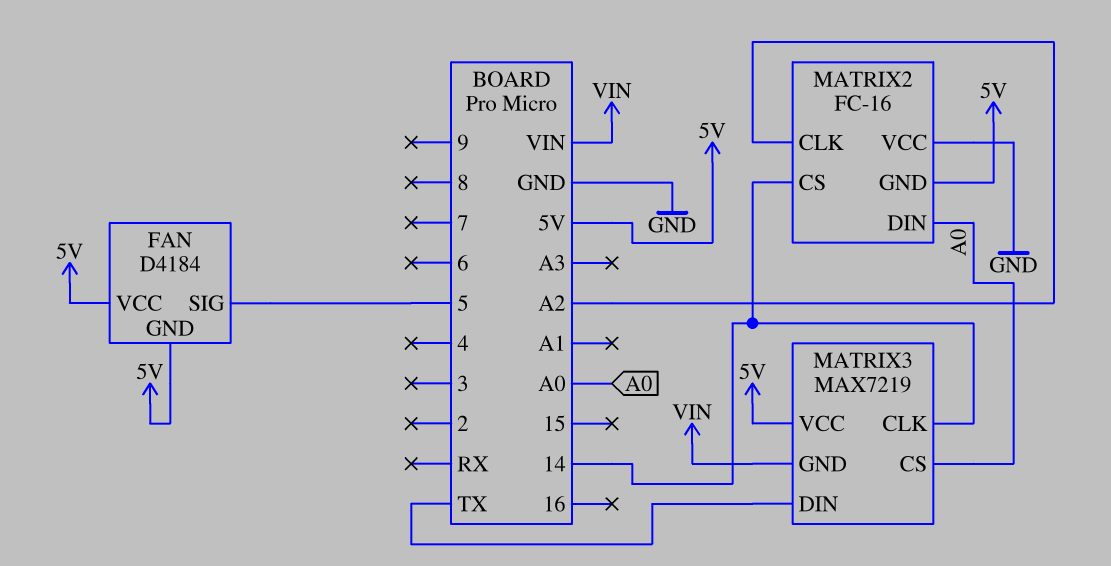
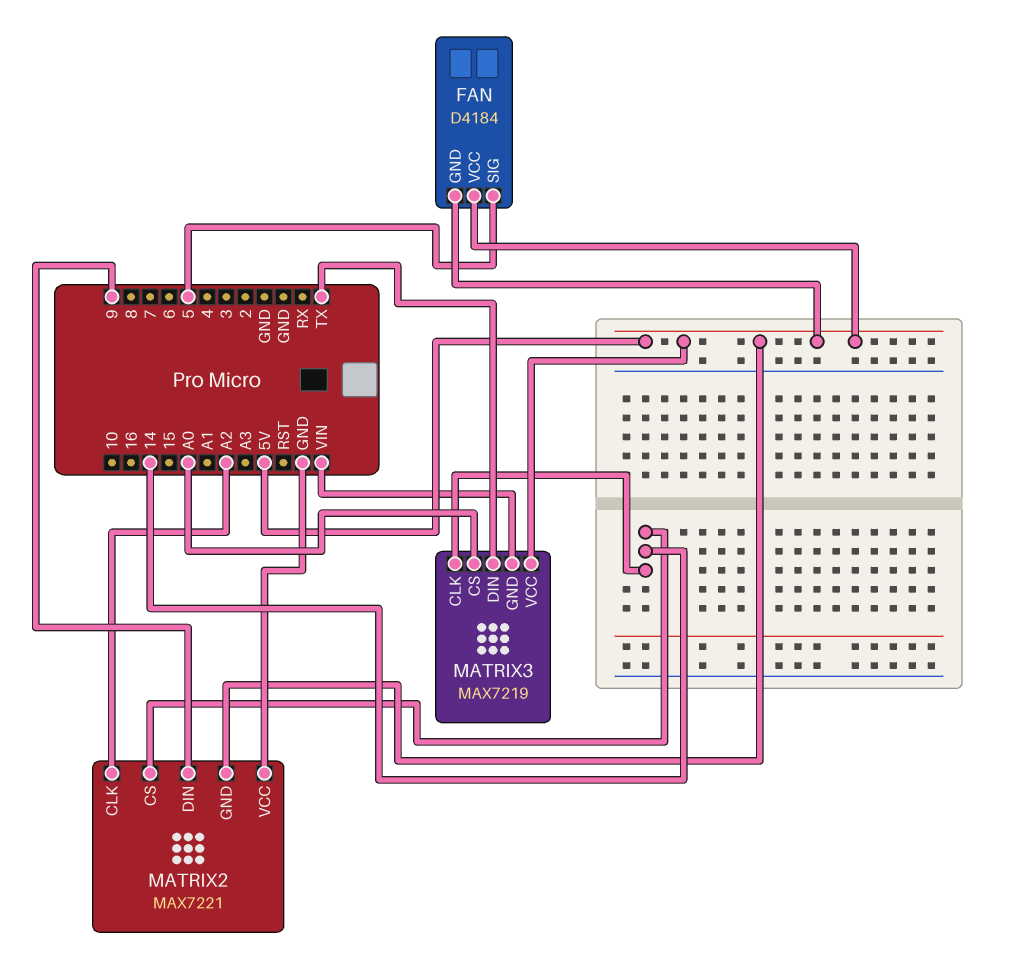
MATRIX2: FC-16 -> MAX7221
MATRIX2 pin DIN: A0 -> 9

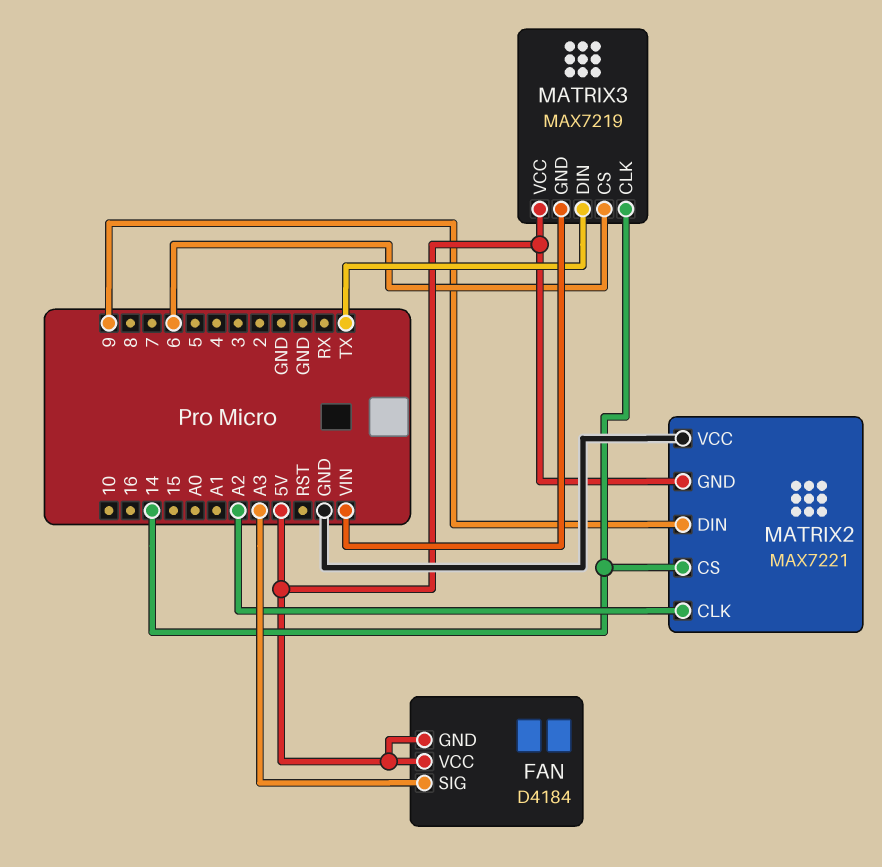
FAN pin SIG: 5 -> A3
MATRIX3 pin CS: A0 -> 6

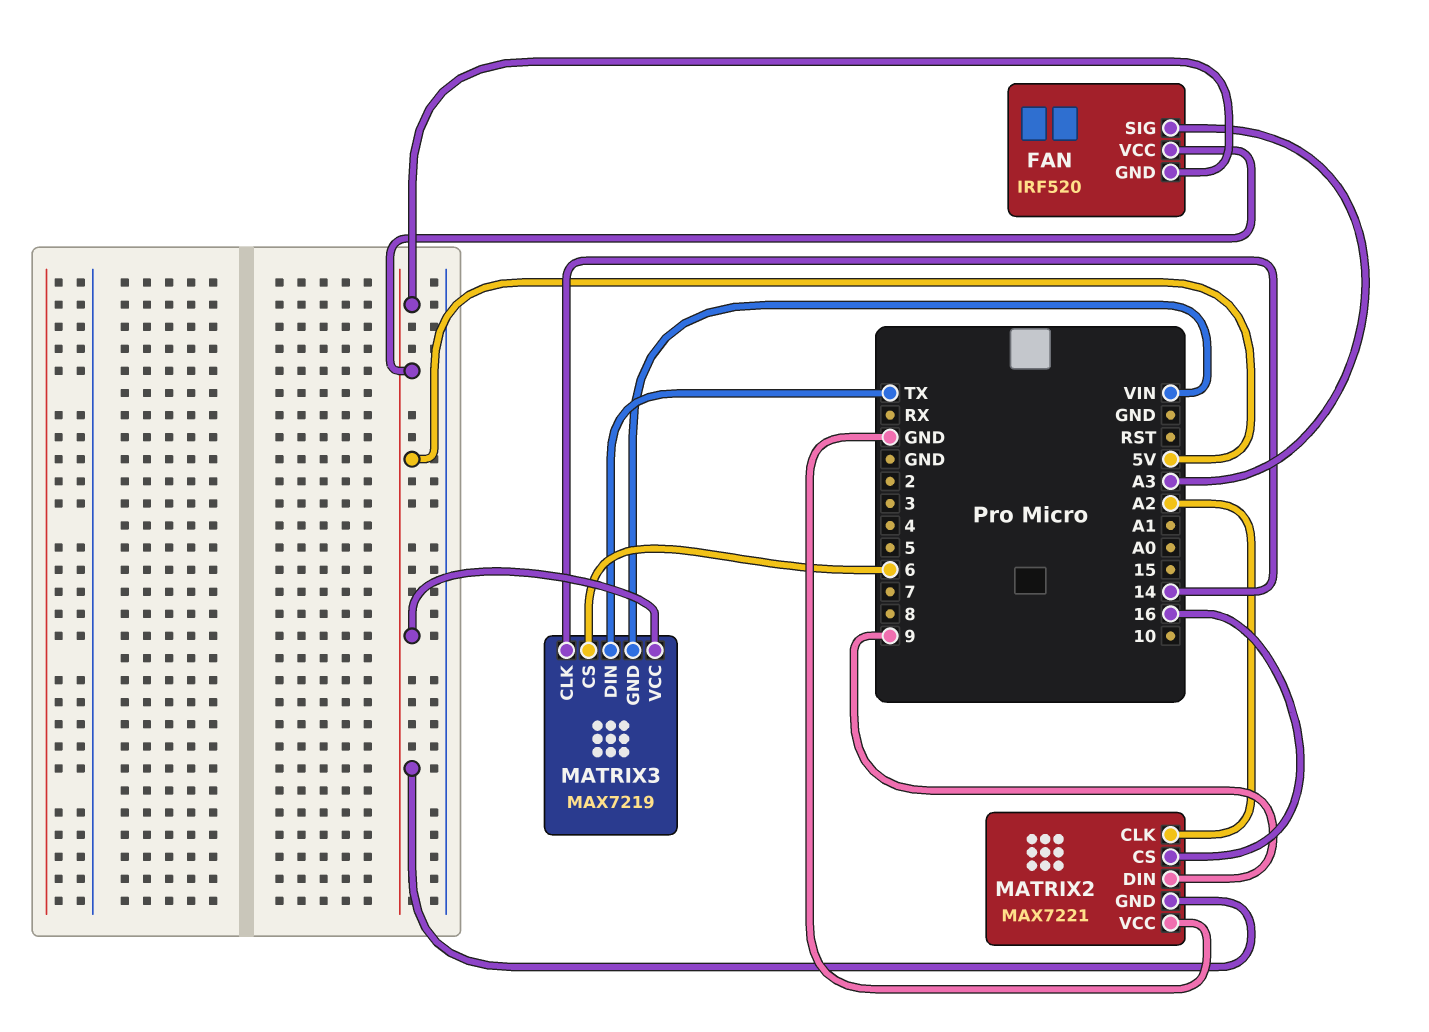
FAN: D4184 -> IRF520
MATRIX2 pin CS: 14 -> 16

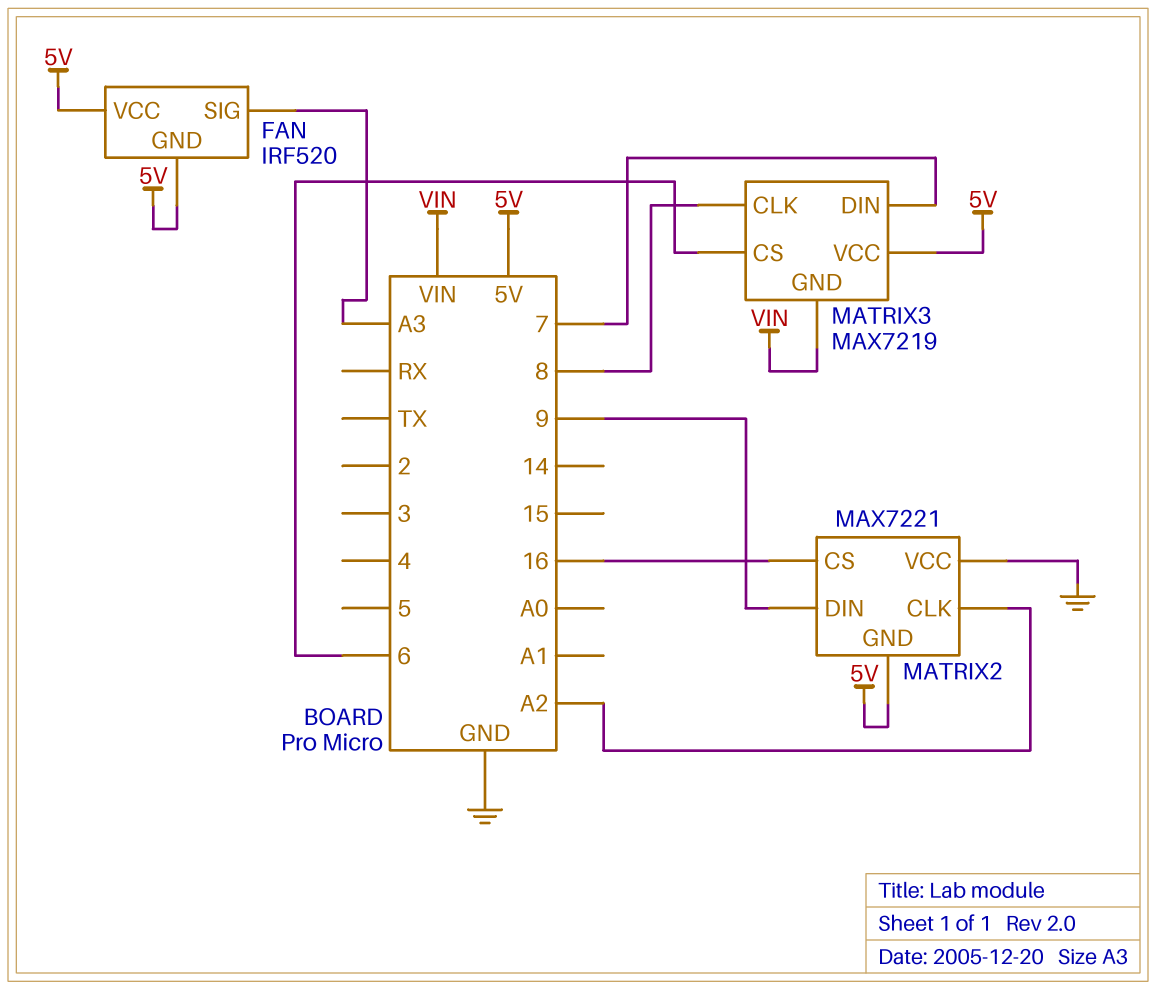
MATRIX3 pin CLK: 14 -> 8
MATRIX3 pin DIN: TX -> 7

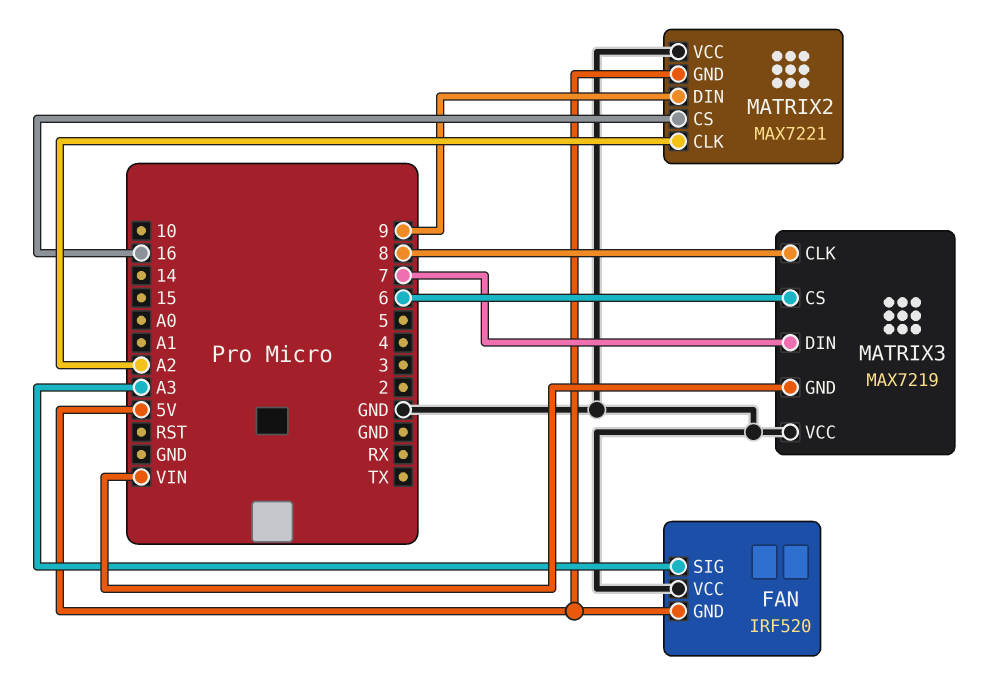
FAN pin VCC: 5V -> GND
MATRIX3 pin VCC: 5V -> GND

